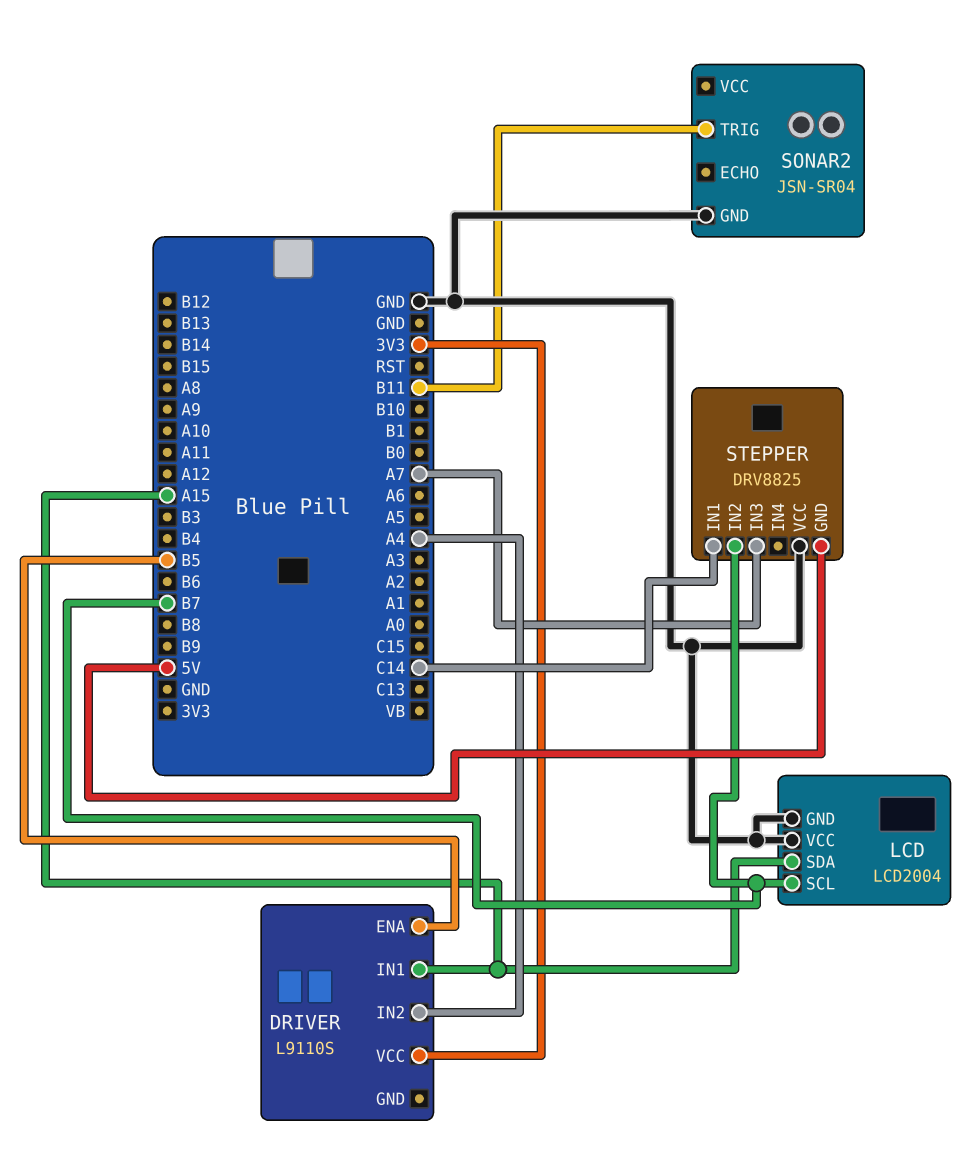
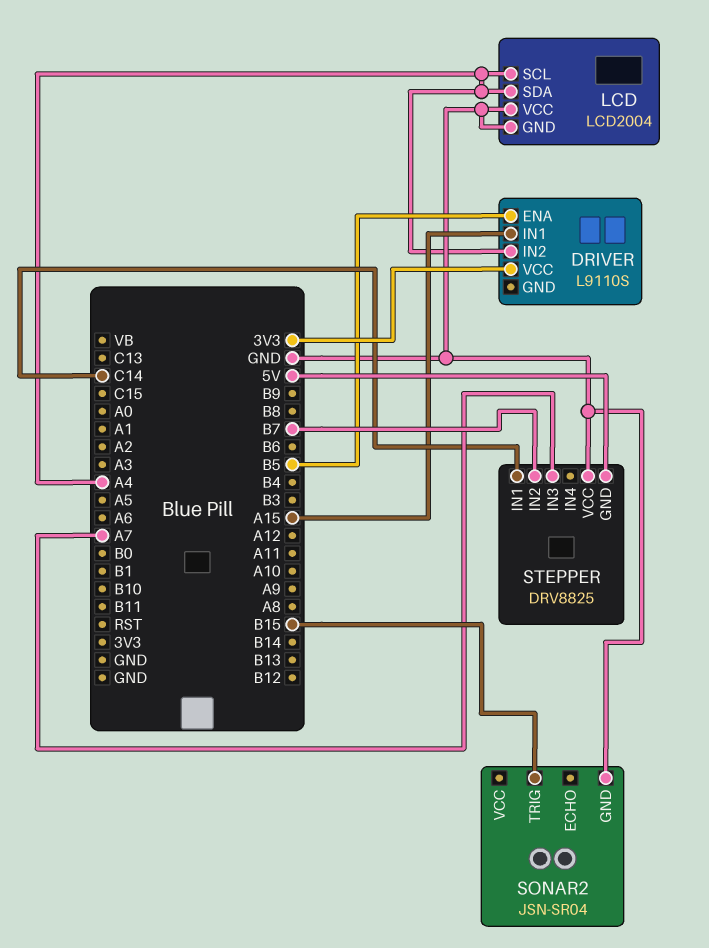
LCD pin SCL: B7 -> A4
LCD pin SDA: A15 -> A4
SONAR2 pin TRIG: B11 -> B15

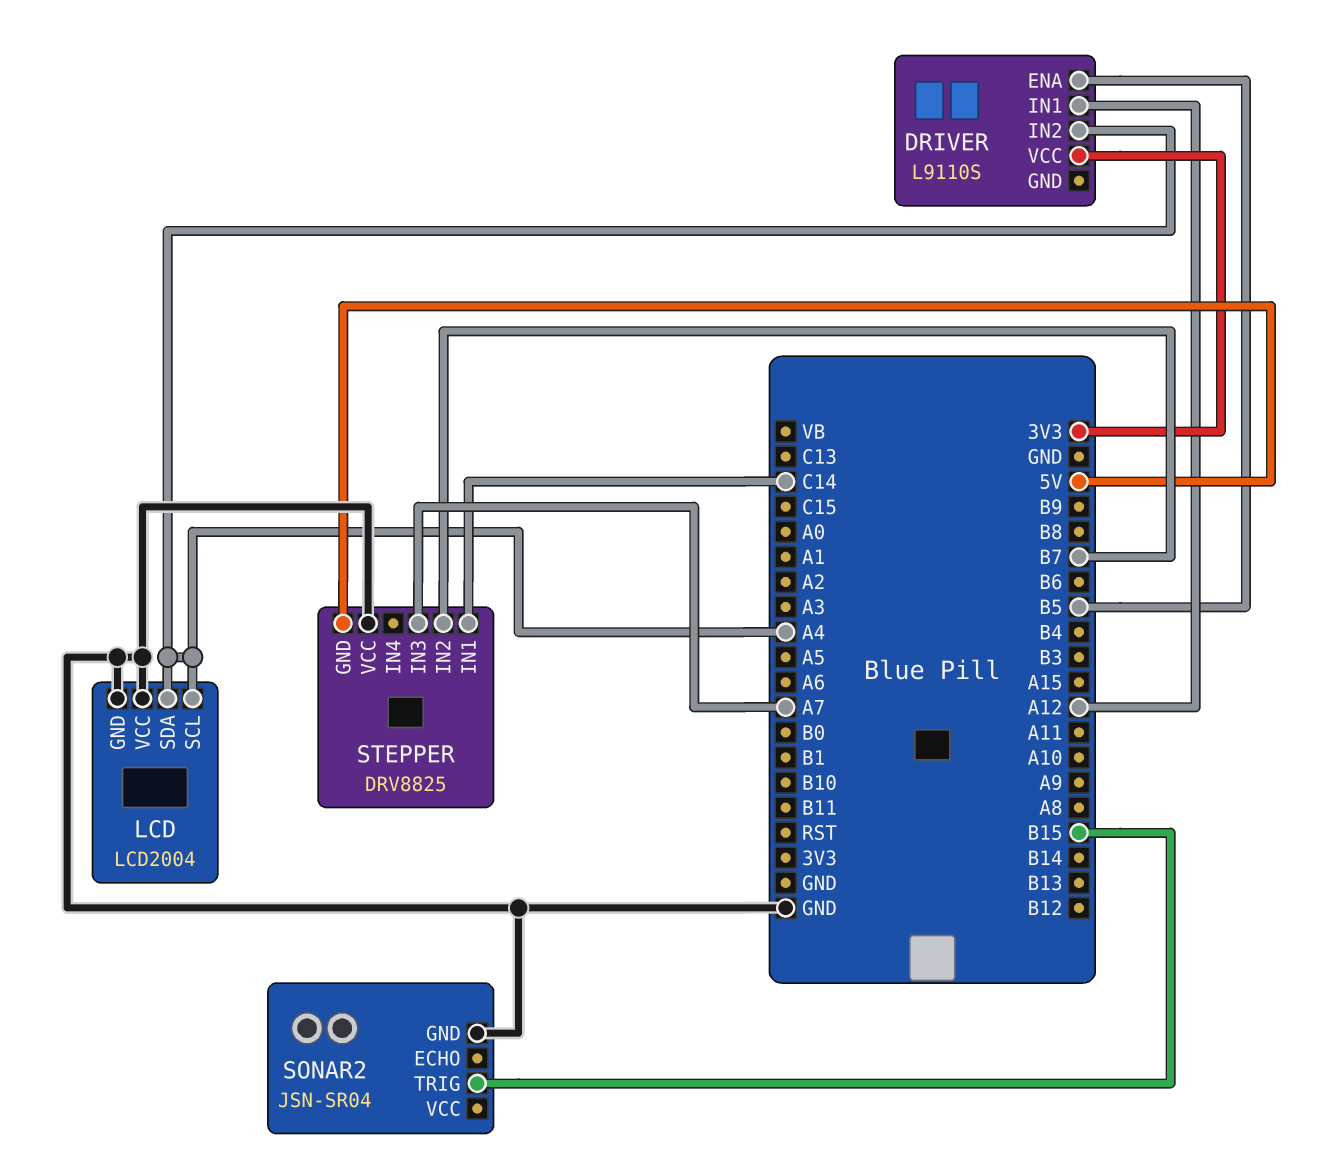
DRIVER pin IN1: A15 -> A12

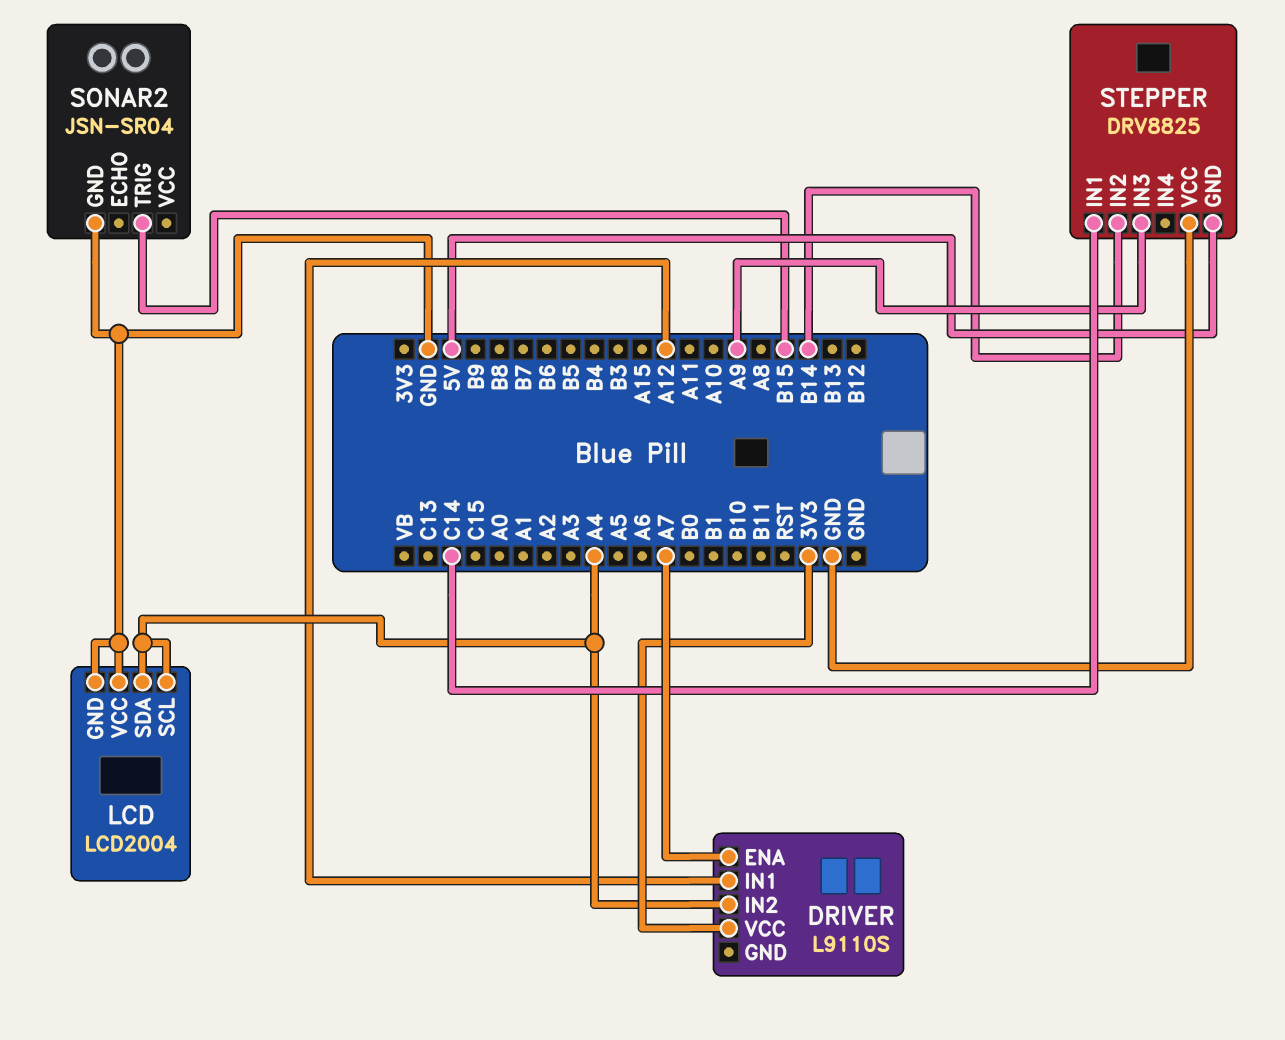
DRIVER pin ENA: B5 -> A7
STEPPER pin IN2: B7 -> B14
STEPPER pin IN3: A7 -> A9

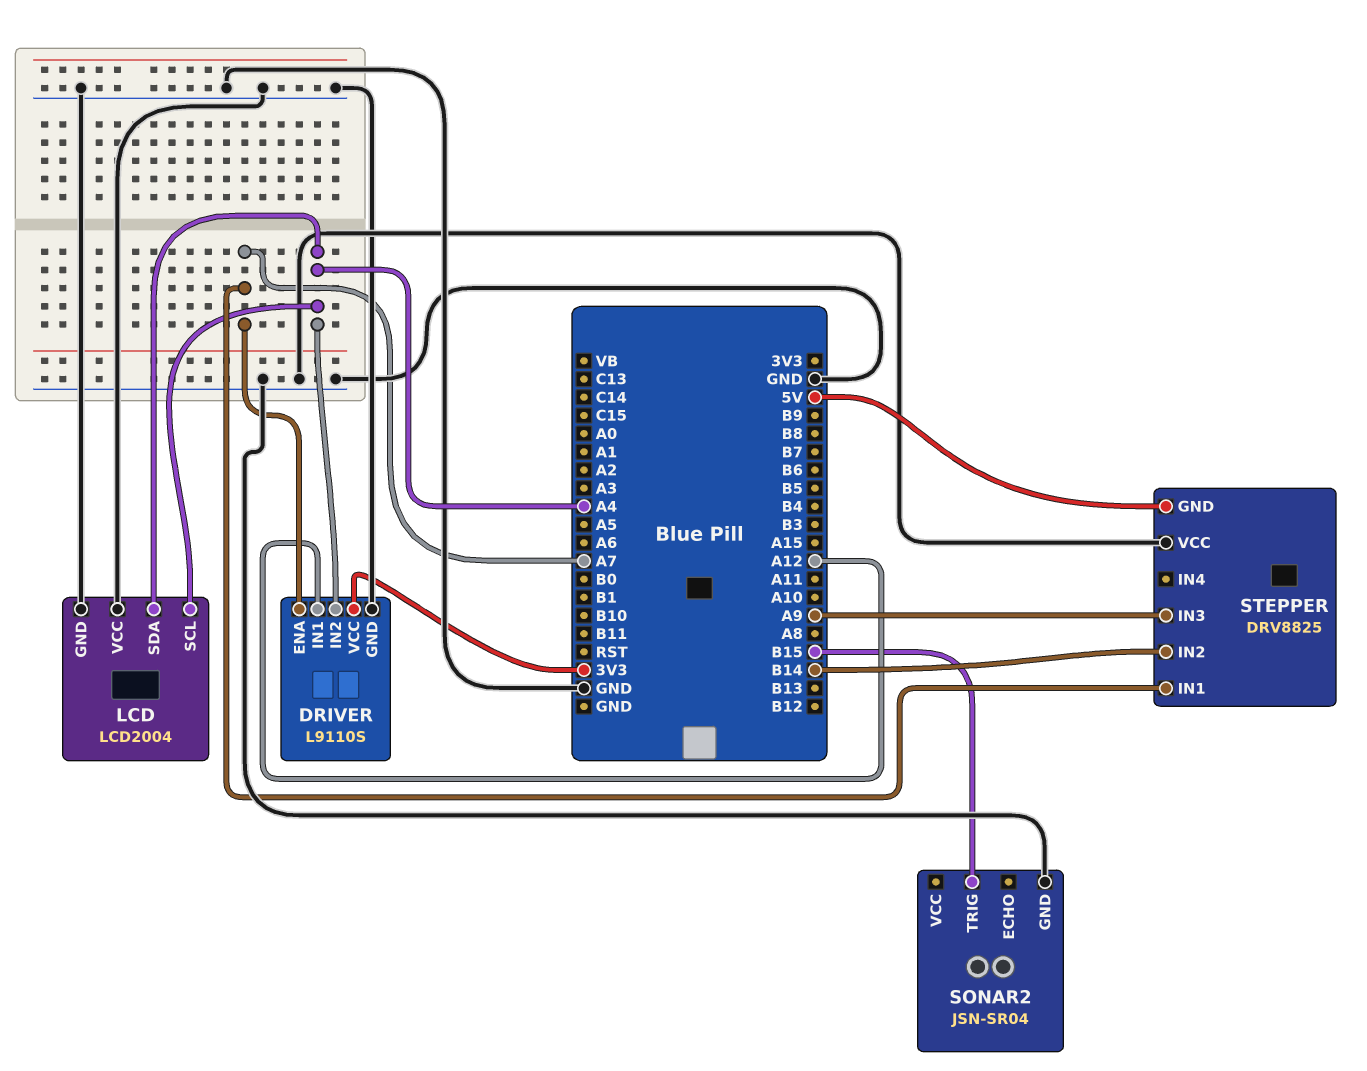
DRIVER pin GND: none -> GND
STEPPER pin IN1: C14 -> A7

